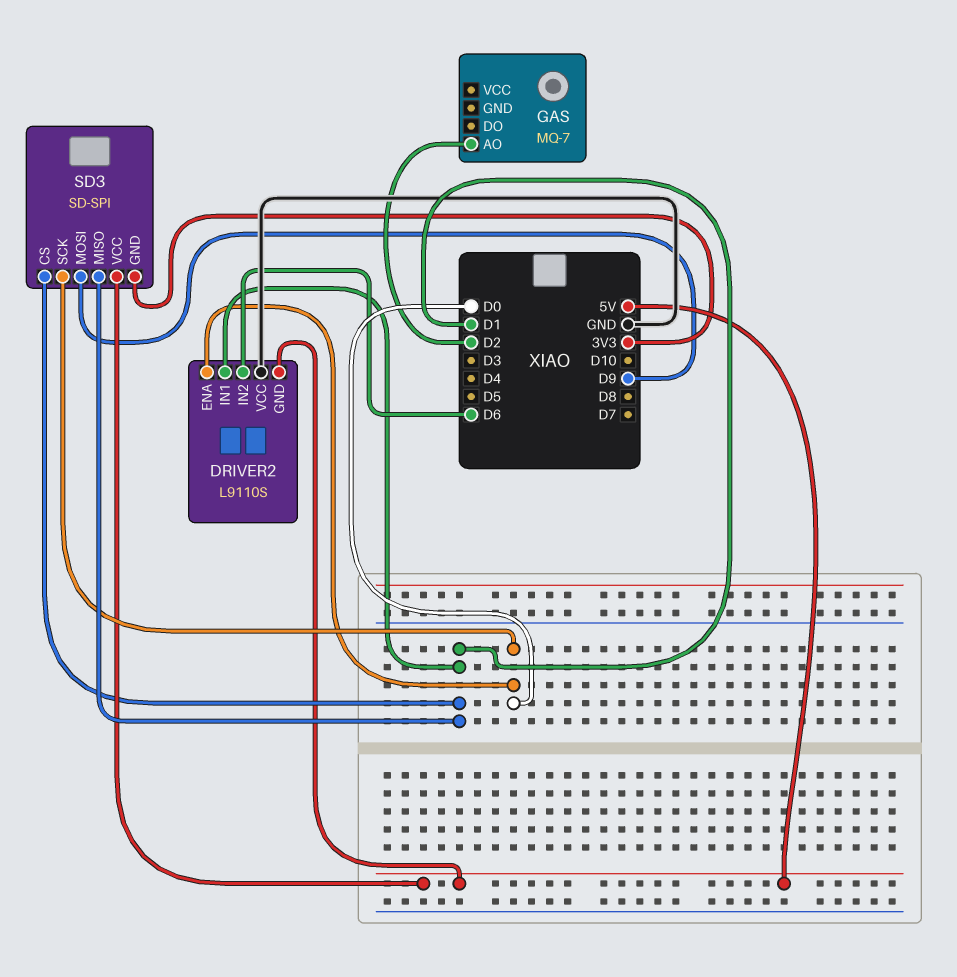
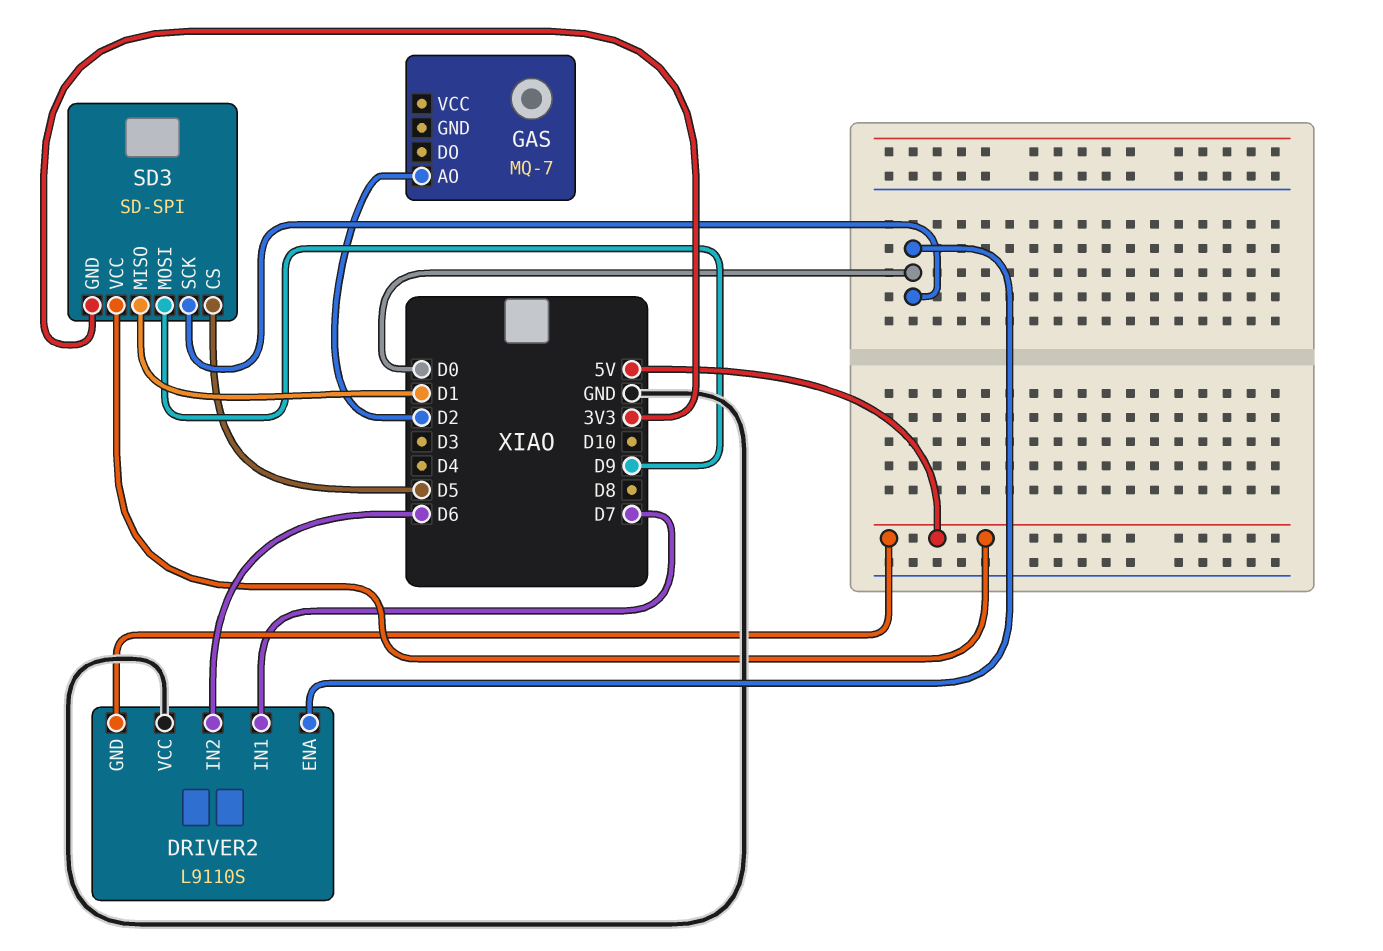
DRIVER2 pin IN1: D1 -> D7
SD3 pin CS: D1 -> D5

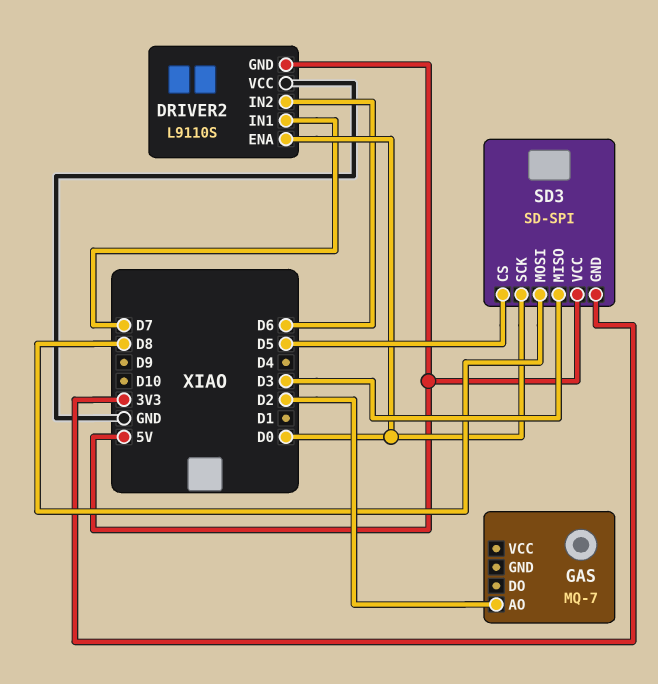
SD3 pin MISO: D1 -> D3
SD3 pin MOSI: D9 -> D8

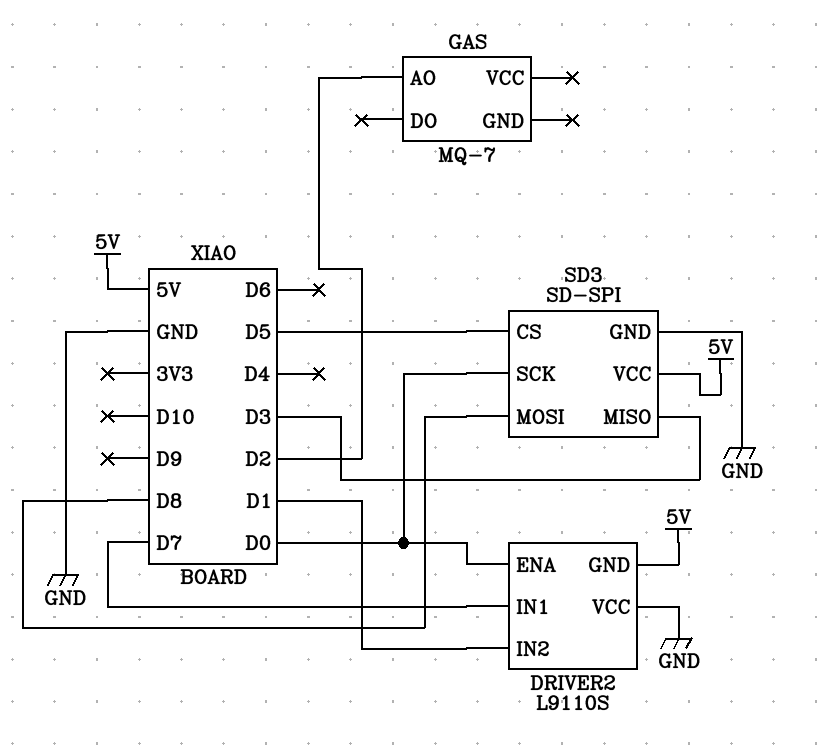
DRIVER2 pin IN2: D6 -> D1
SD3 pin GND: 3V3 -> GND

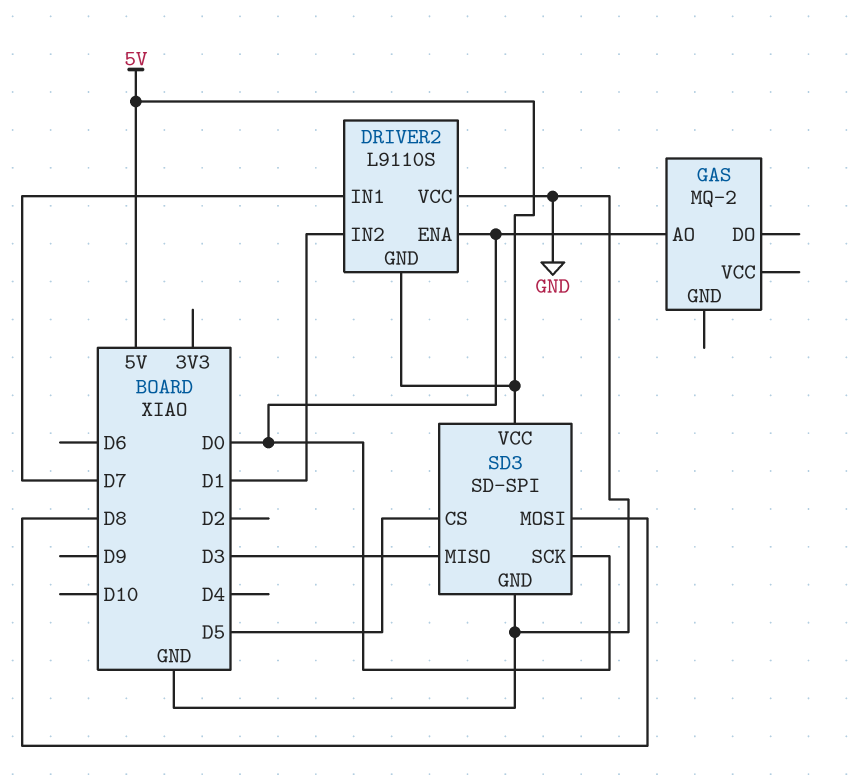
GAS: MQ-7 -> MQ-2
GAS pin AO: D2 -> D0

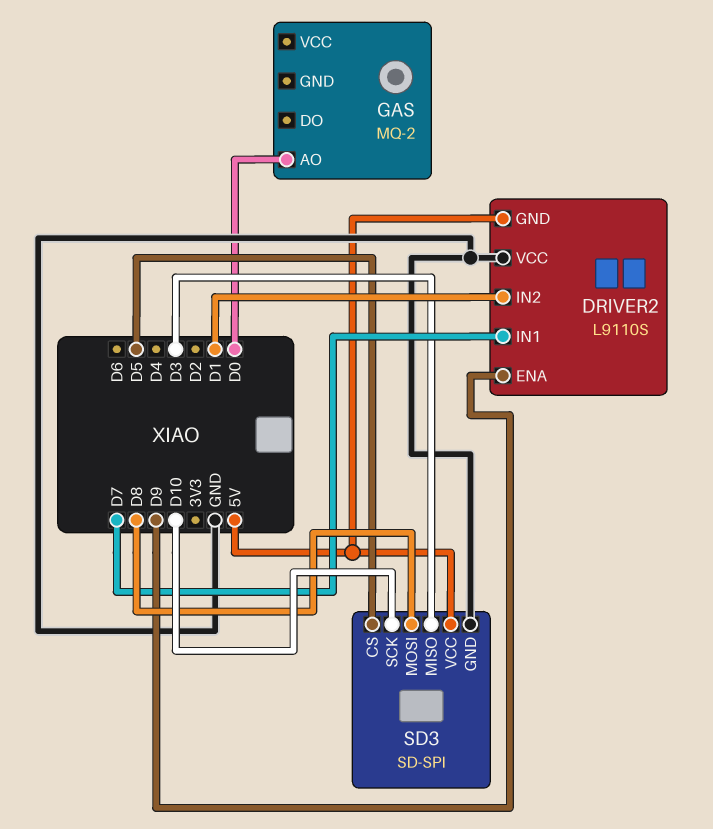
DRIVER2 pin ENA: D0 -> D9
SD3 pin SCK: D0 -> D10

